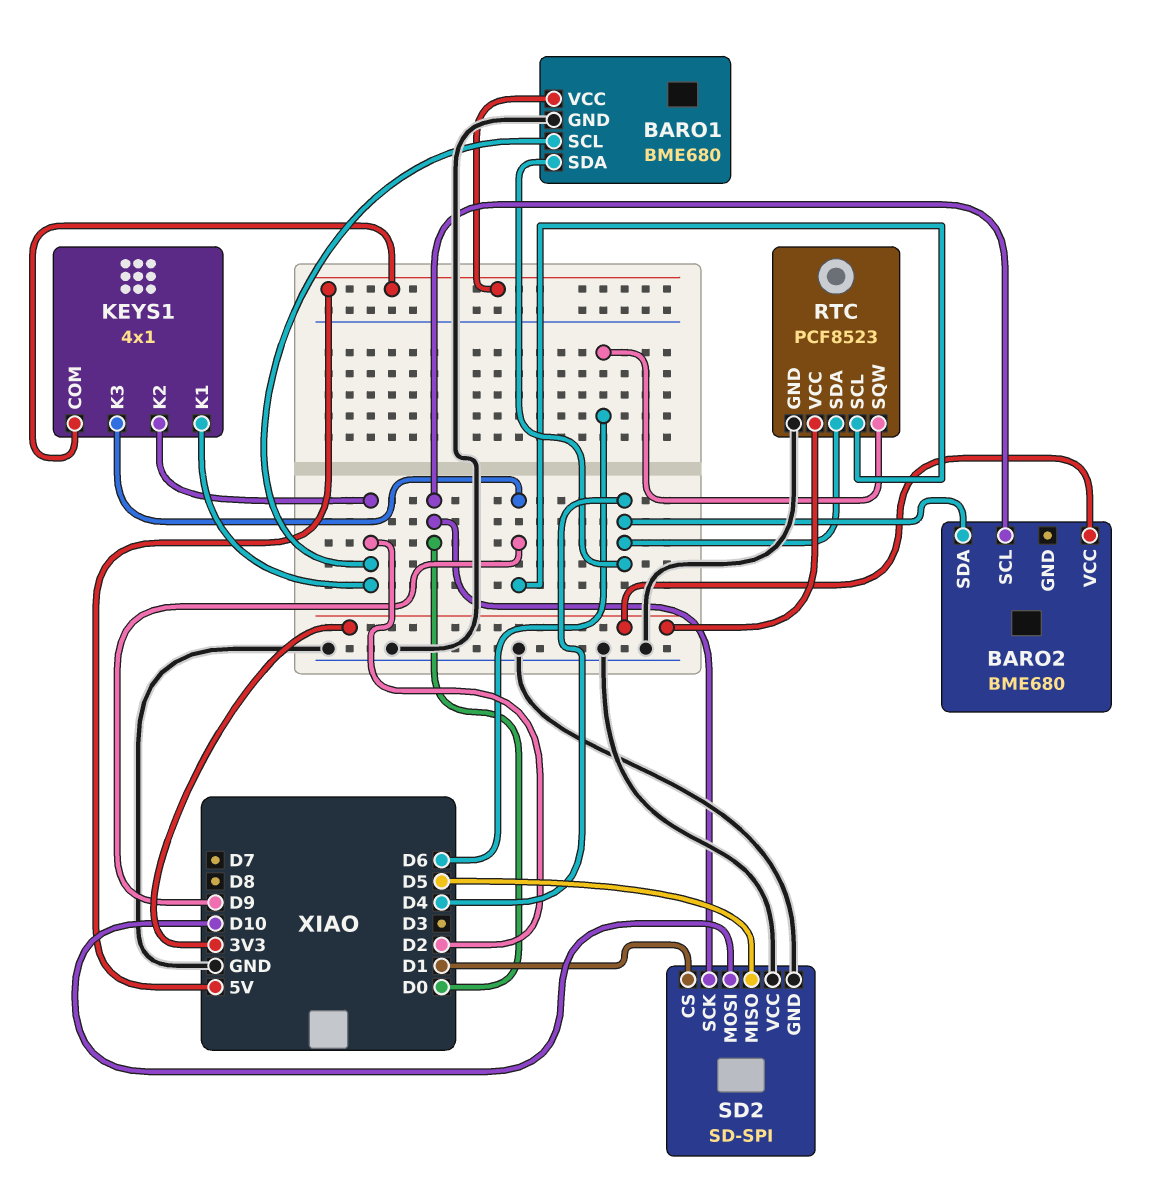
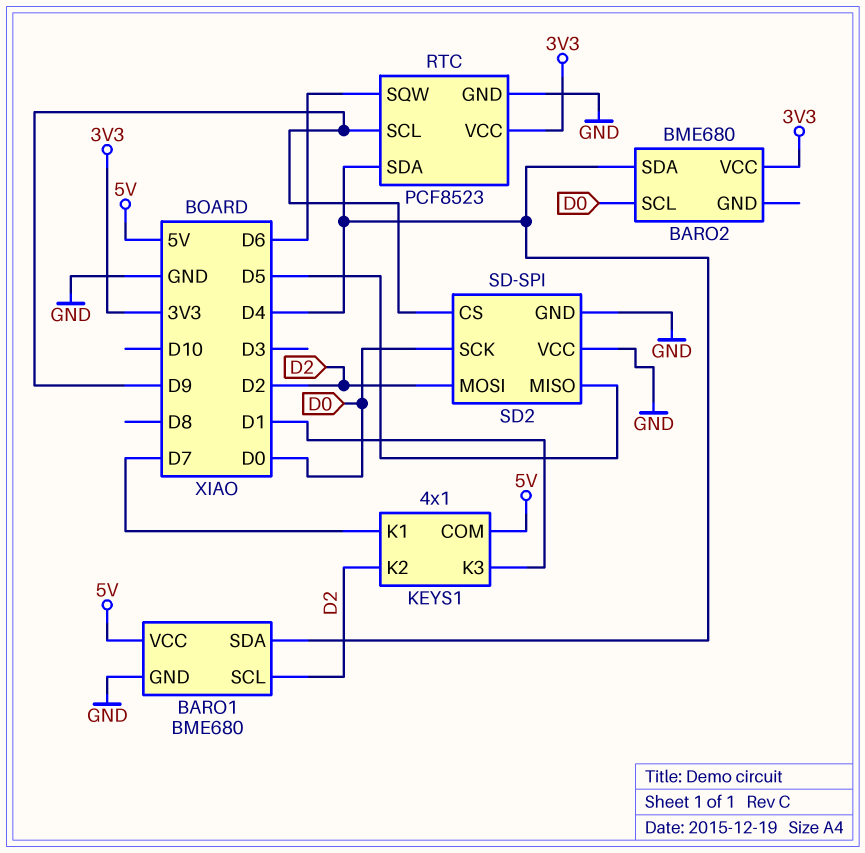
KEYS1 pin K1: D2 -> D7
KEYS1 pin K3: D9 -> D1
SD2 pin CS: D1 -> D9
SD2 pin MOSI: D10 -> D2

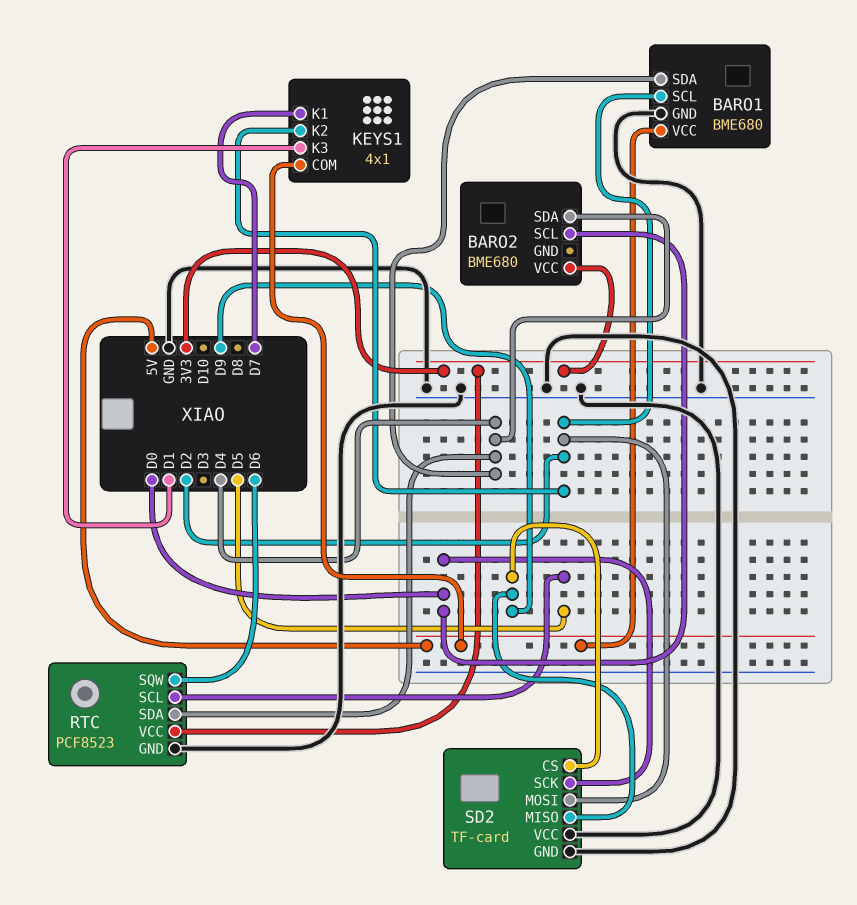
RTC pin SCL: D9 -> D5
SD2: SD-SPI -> TF-card
SD2 pin MISO: D5 -> D9

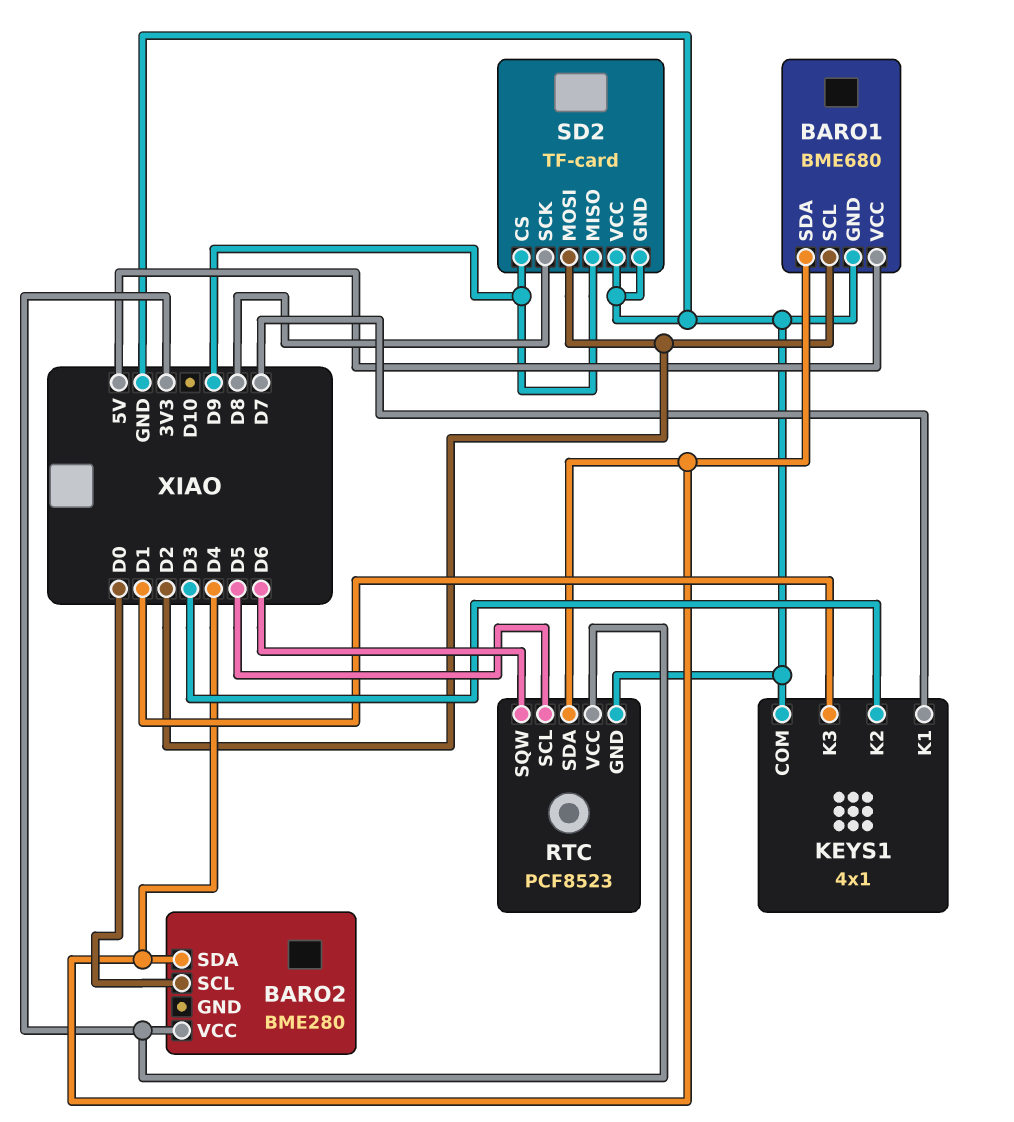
BARO2: BME680 -> BME280
KEYS1 pin COM: 5V -> GND
KEYS1 pin K2: D2 -> D3
SD2 pin SCK: D0 -> D8

